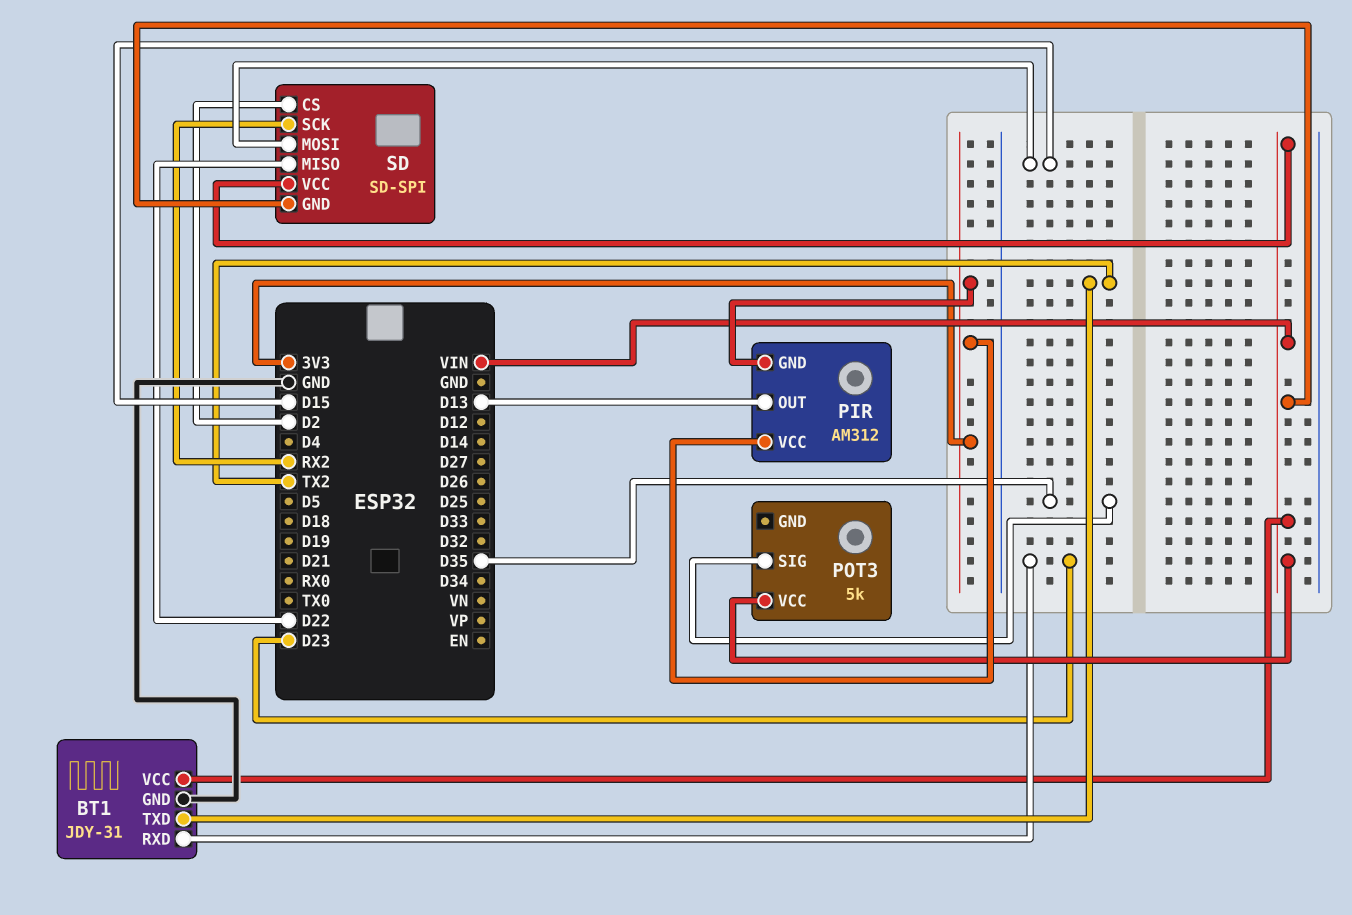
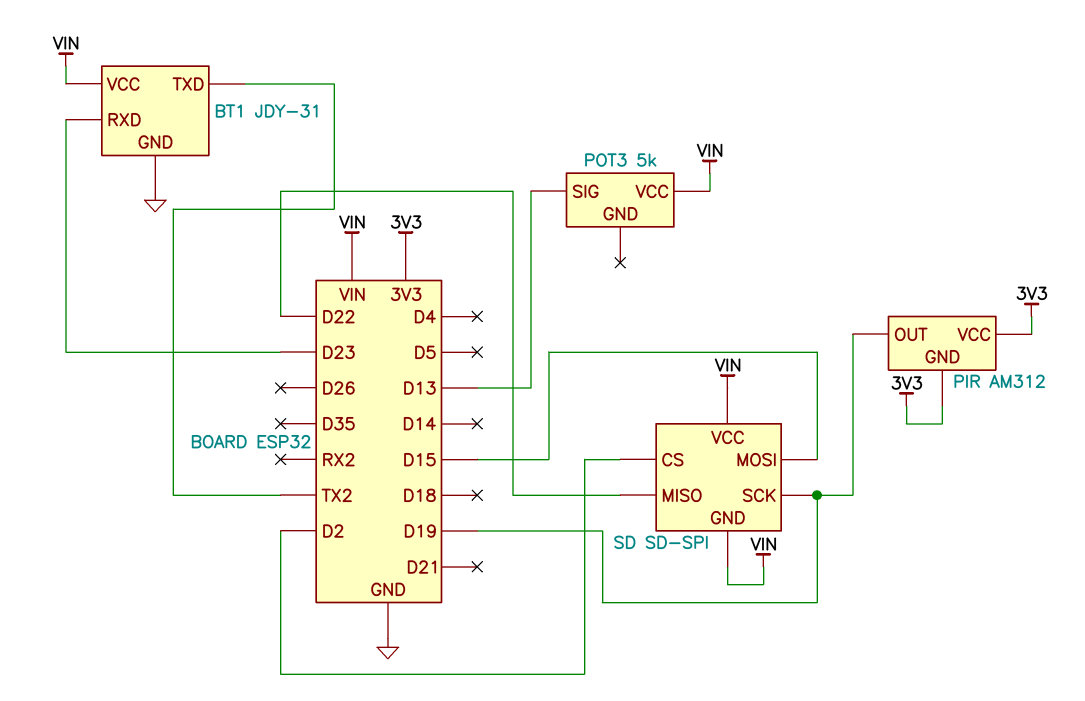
PIR pin OUT: D13 -> D19
POT3 pin SIG: D35 -> D13
SD pin SCK: RX2 -> D19

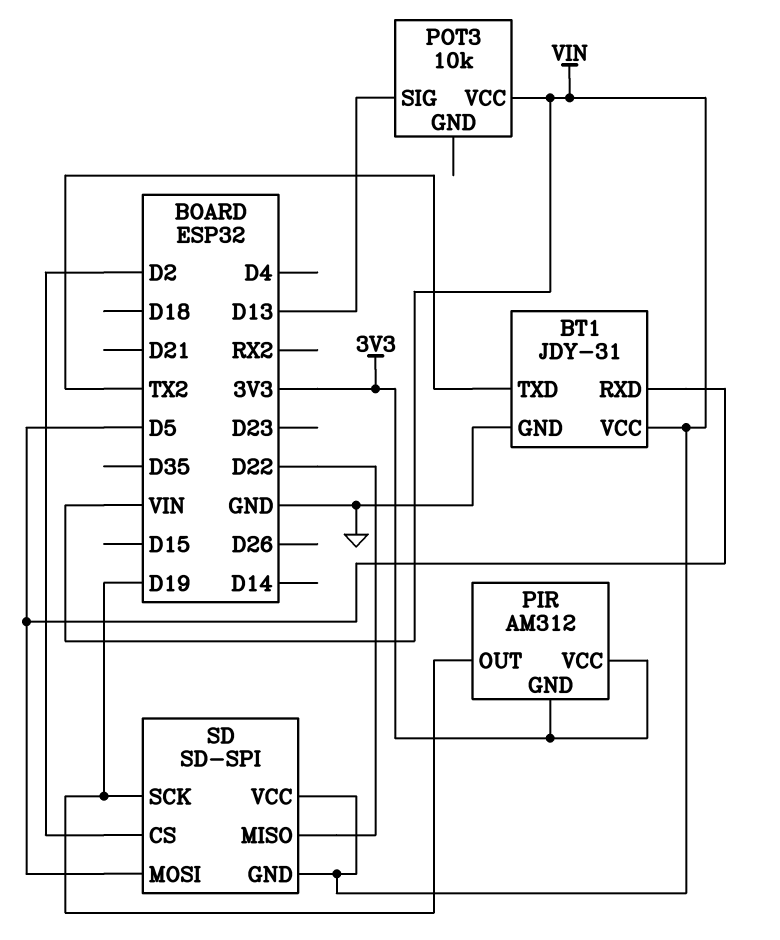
BT1 pin RXD: D23 -> D5
POT3: 5k -> 10k
SD pin MOSI: D15 -> D5

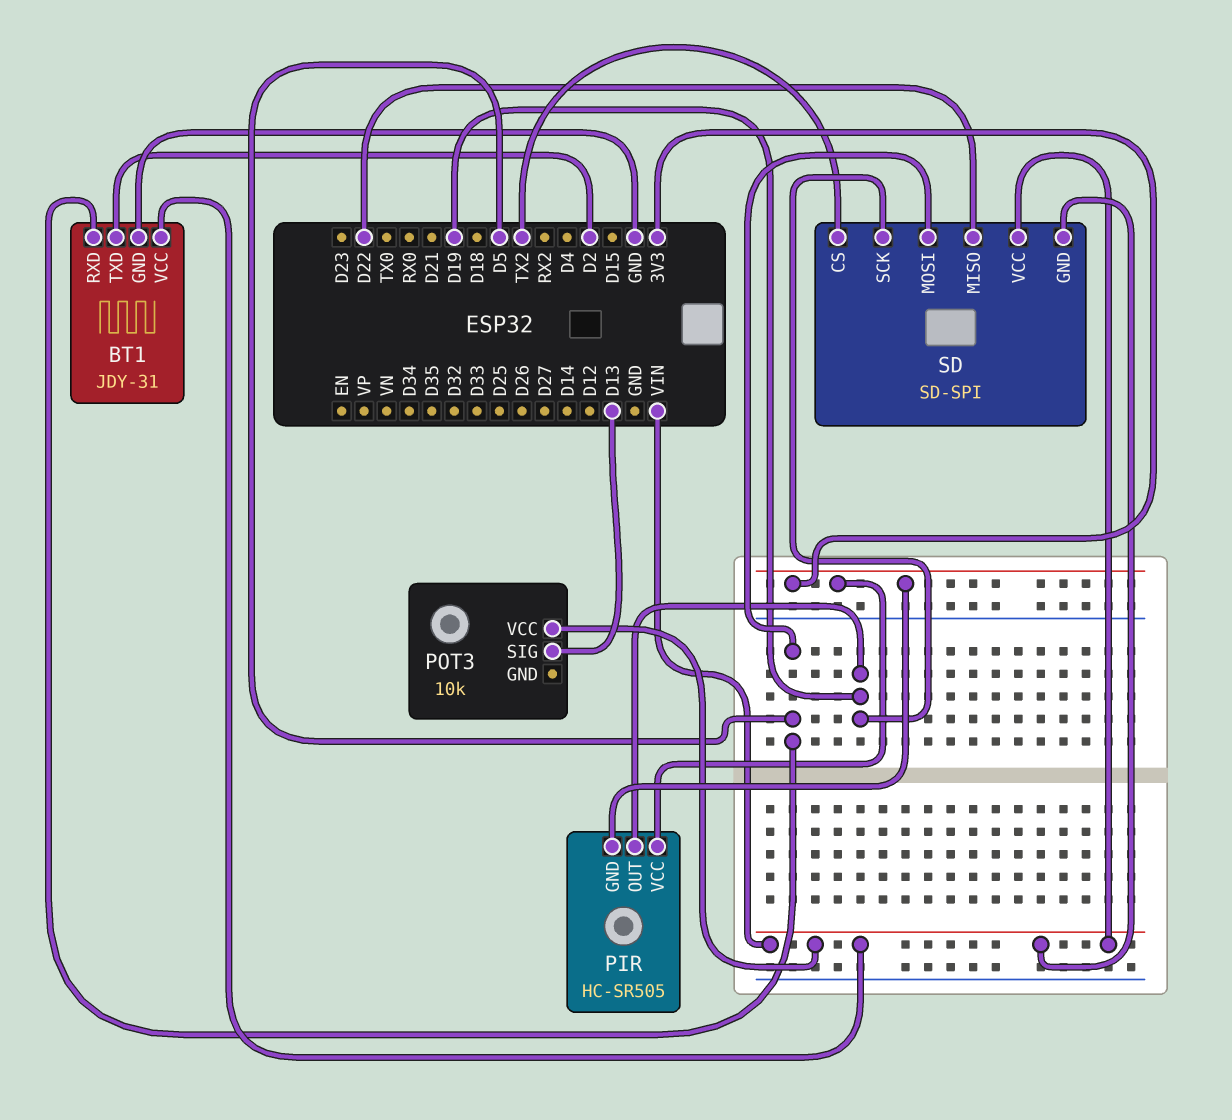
BT1 pin TXD: TX2 -> D2
PIR: AM312 -> HC-SR505
SD pin CS: D2 -> TX2

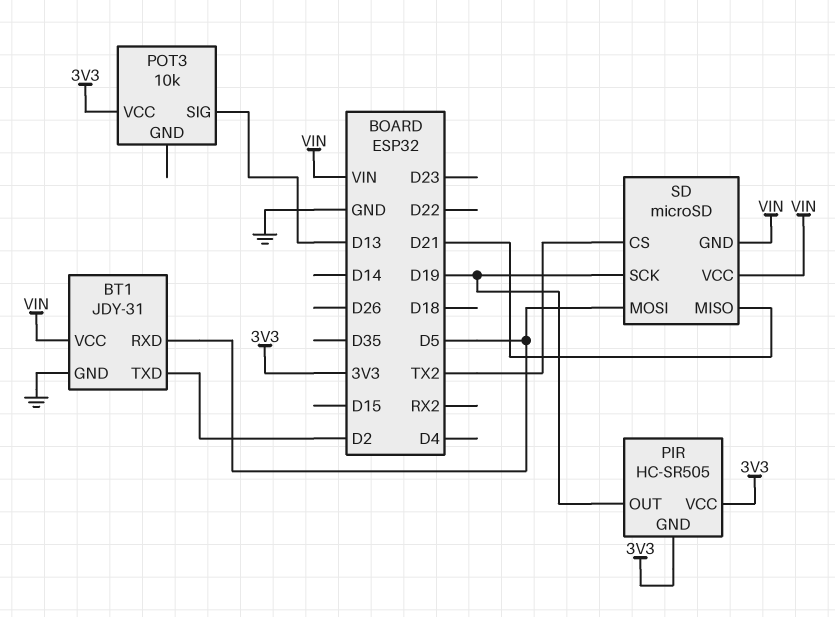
POT3 pin VCC: VIN -> 3V3
SD: SD-SPI -> microSD
SD pin MISO: D22 -> D21

